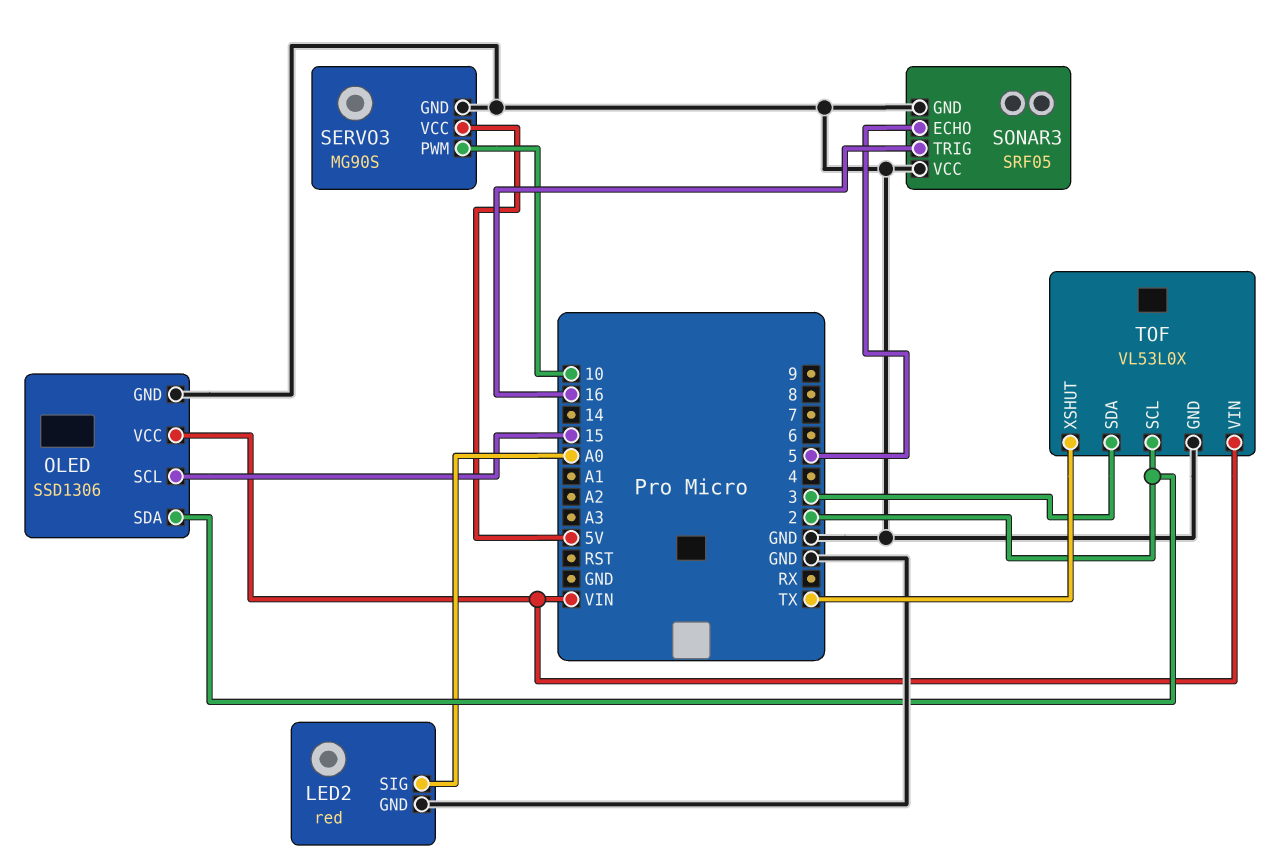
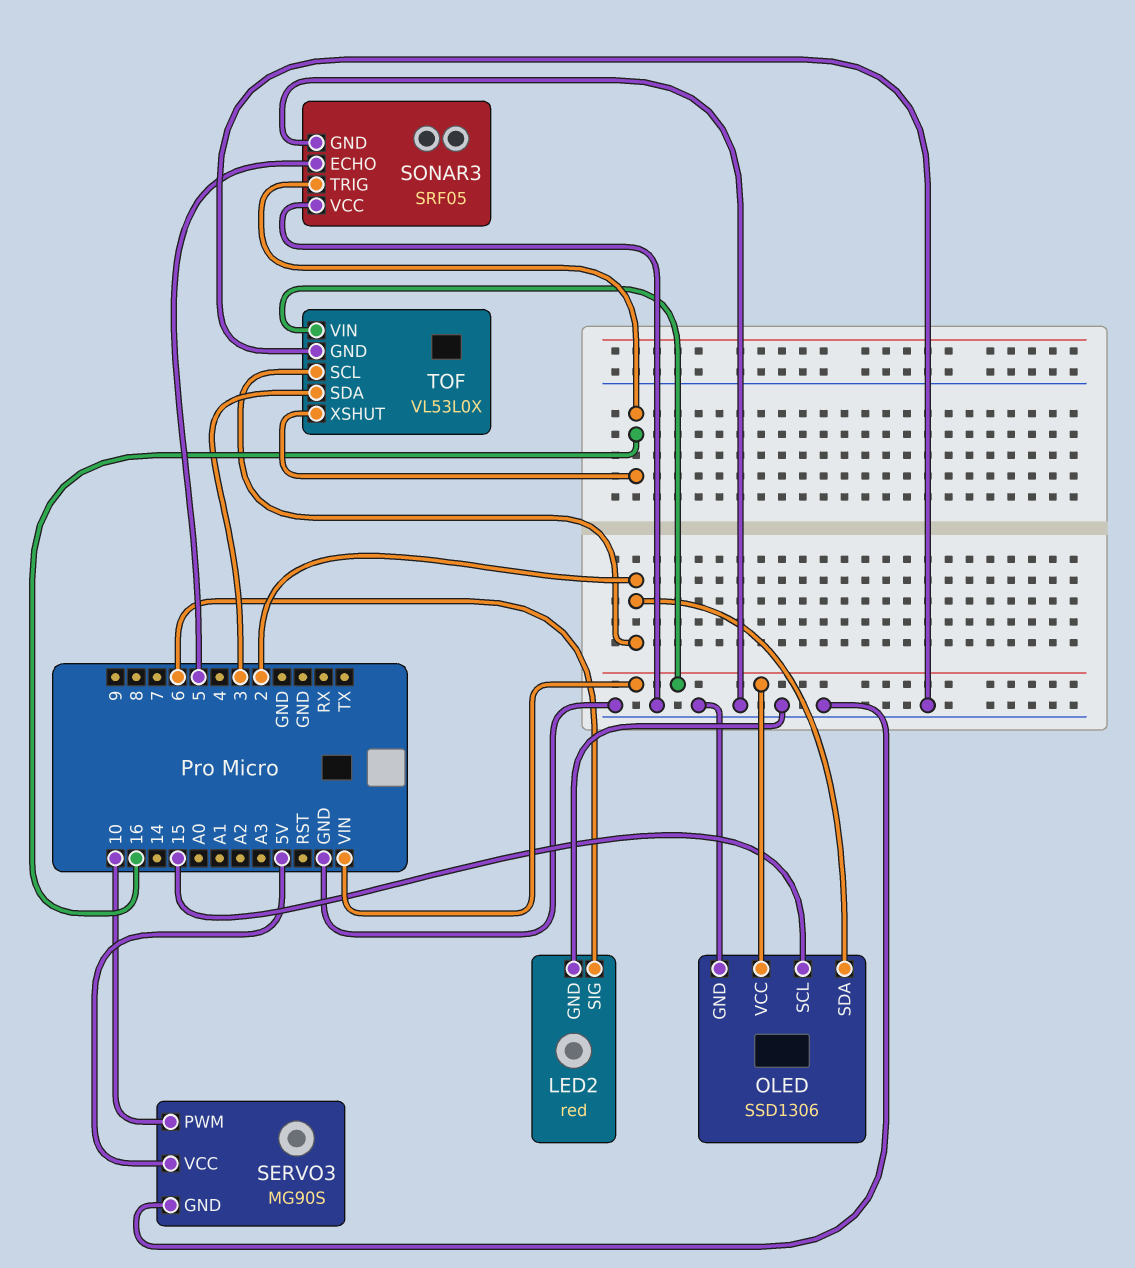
LED2 pin SIG: A0 -> 6
TOF pin XSHUT: TX -> 16

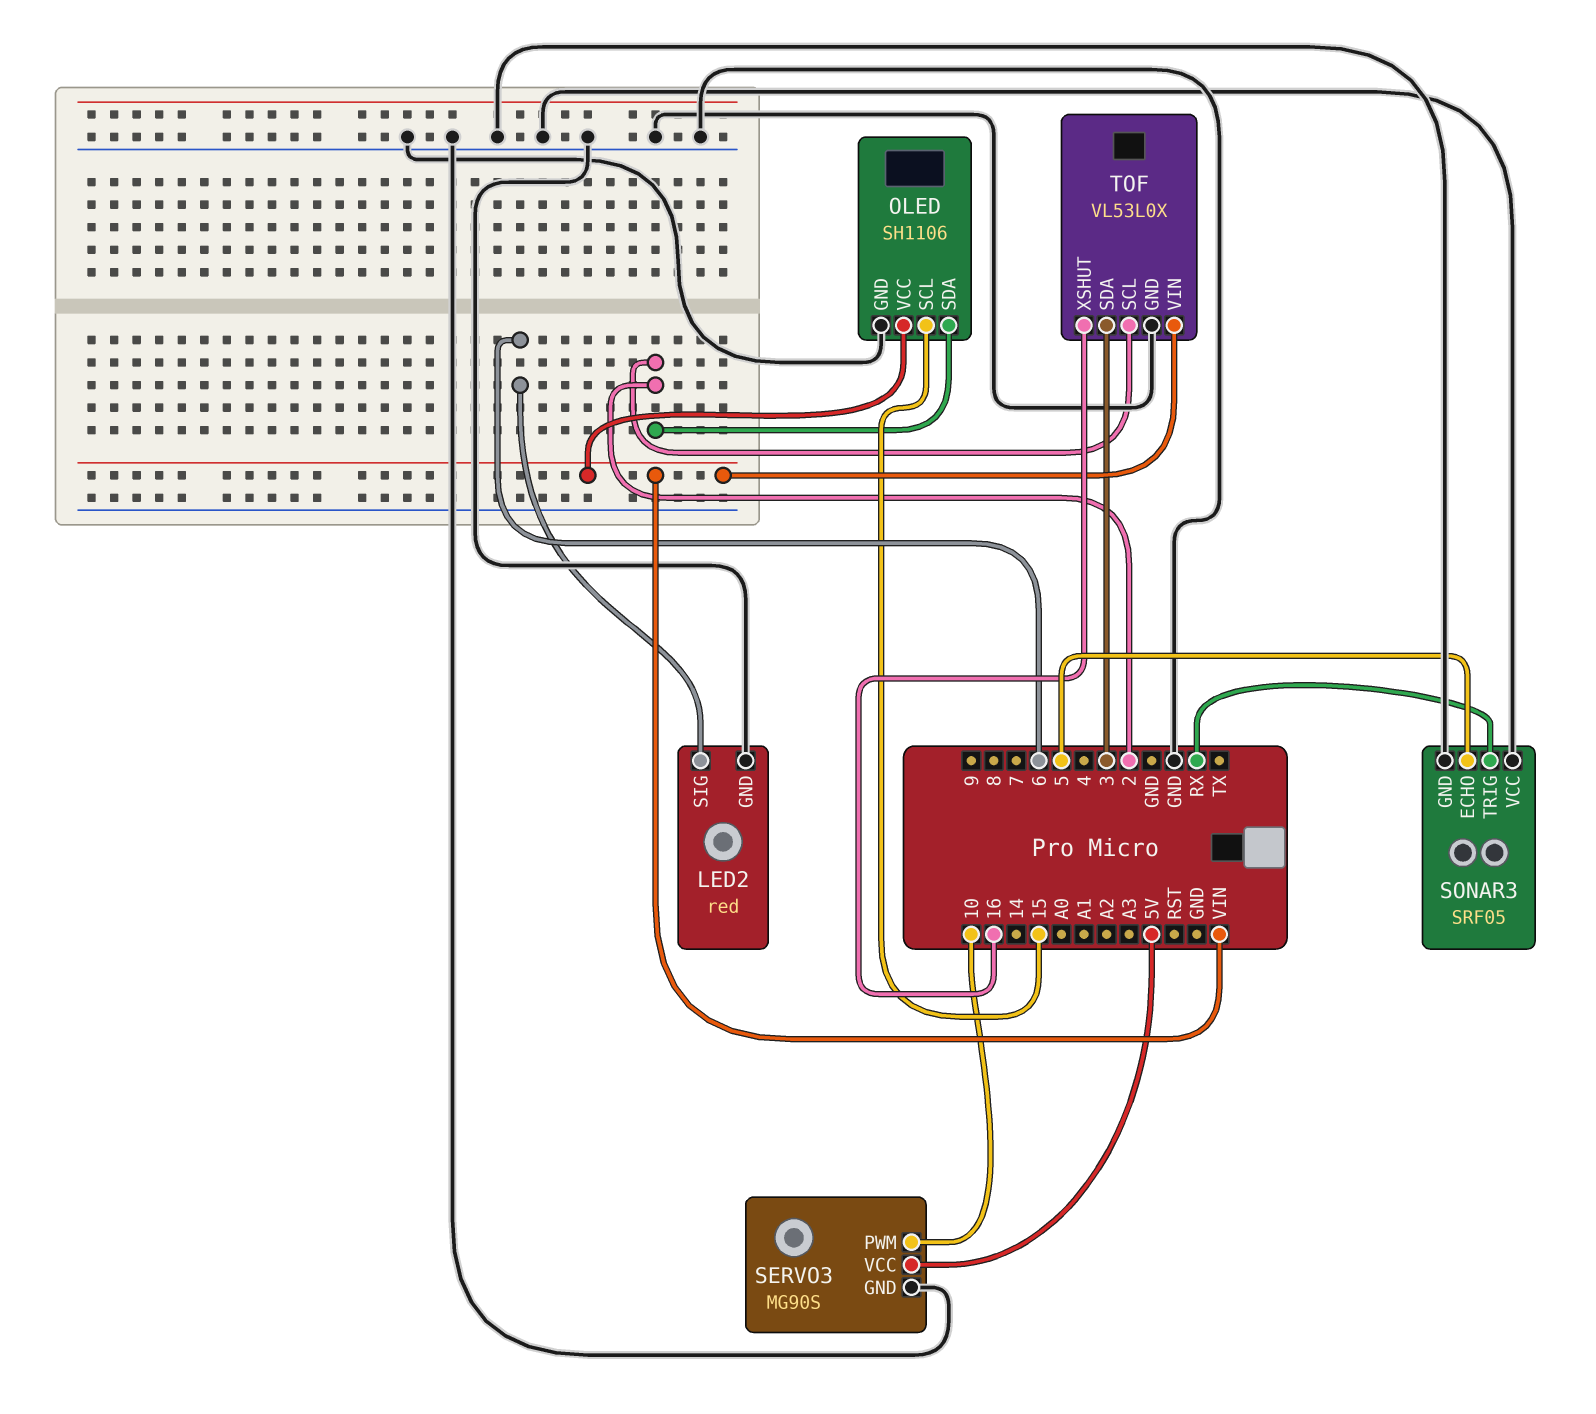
OLED: SSD1306 -> SH1106
SONAR3 pin TRIG: 16 -> RX

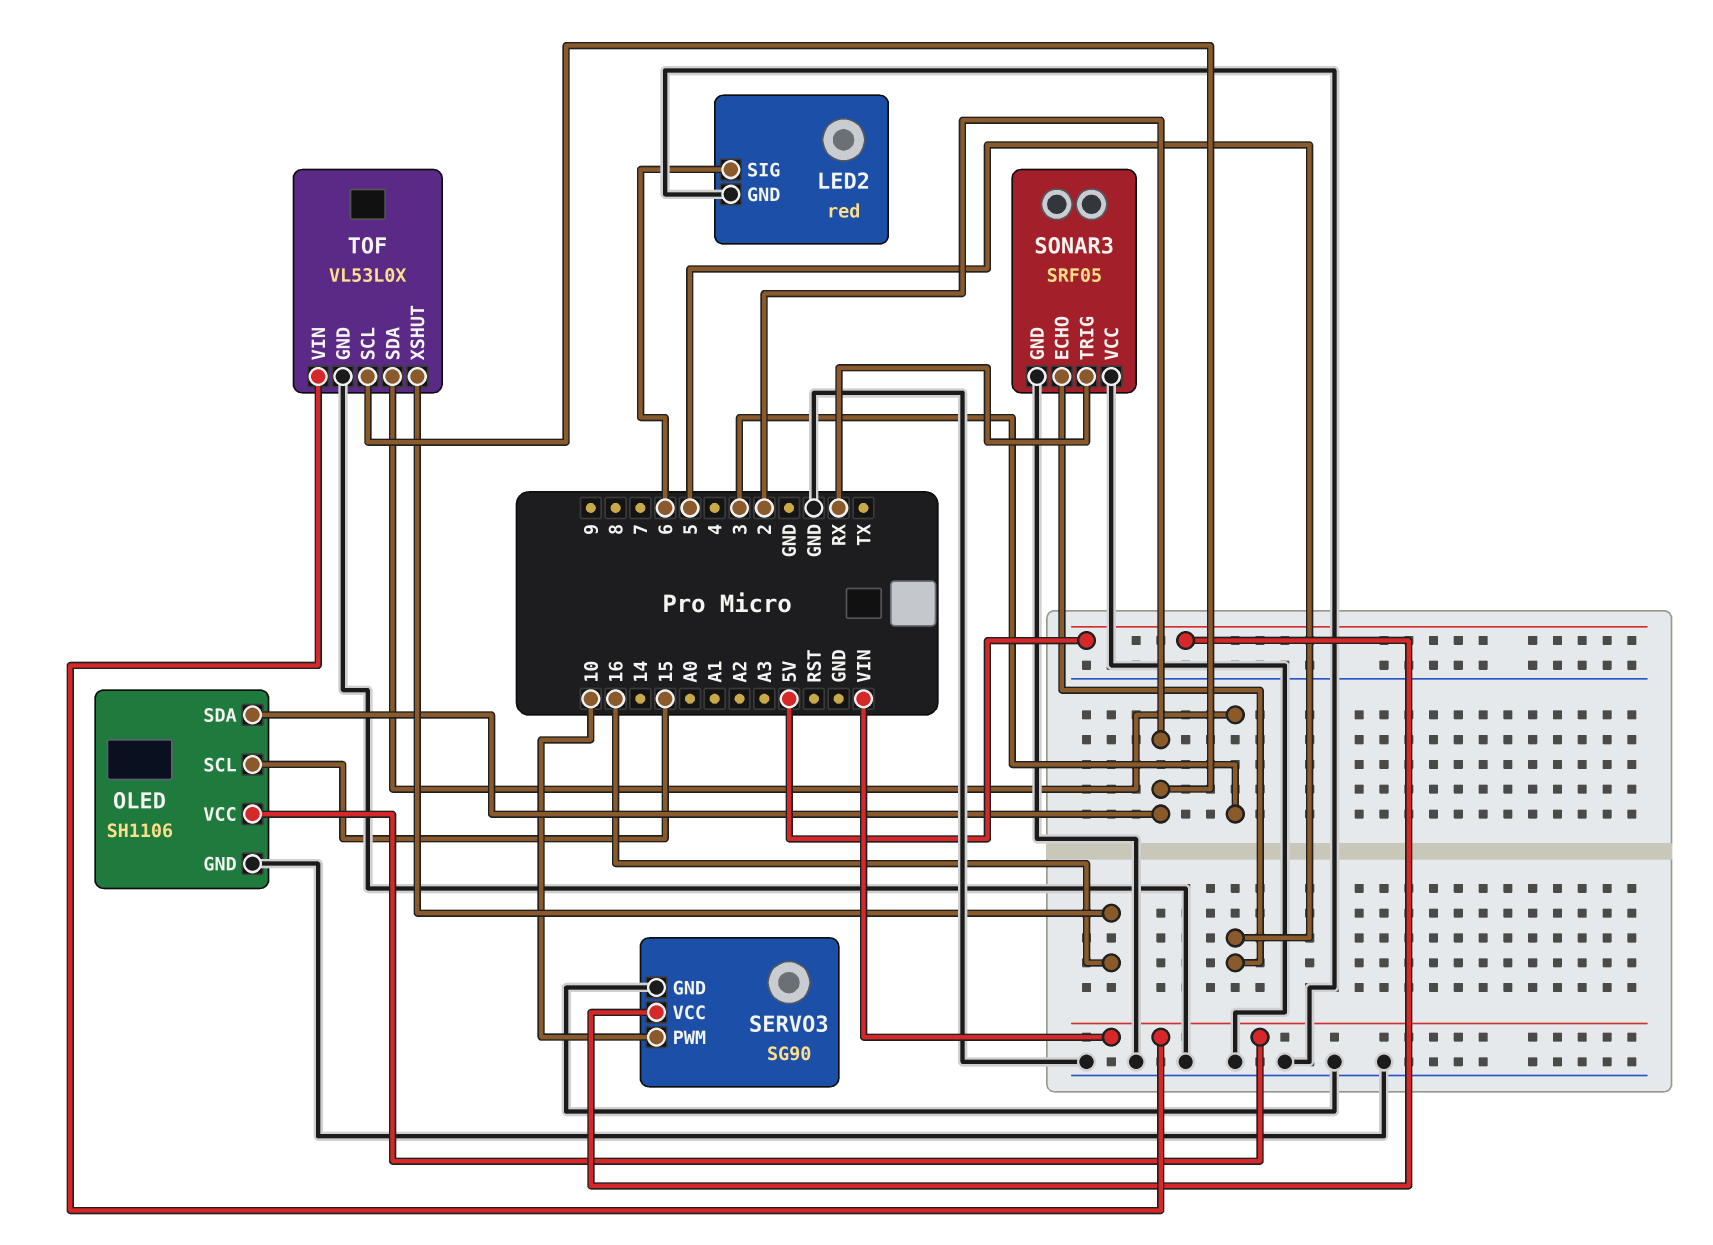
SERVO3: MG90S -> SG90

